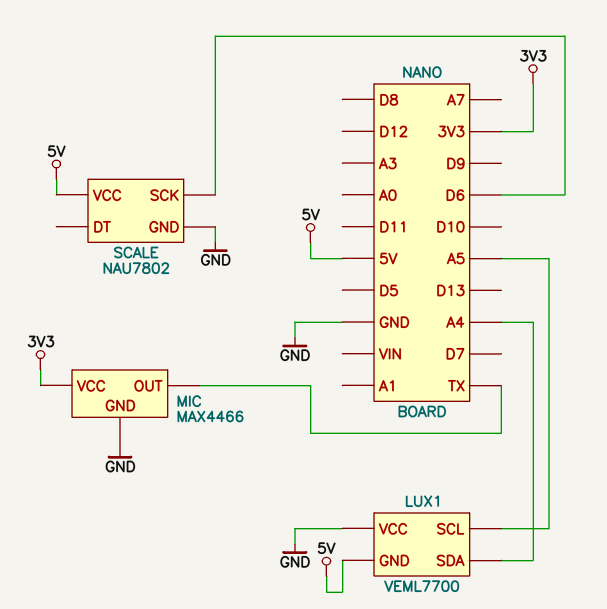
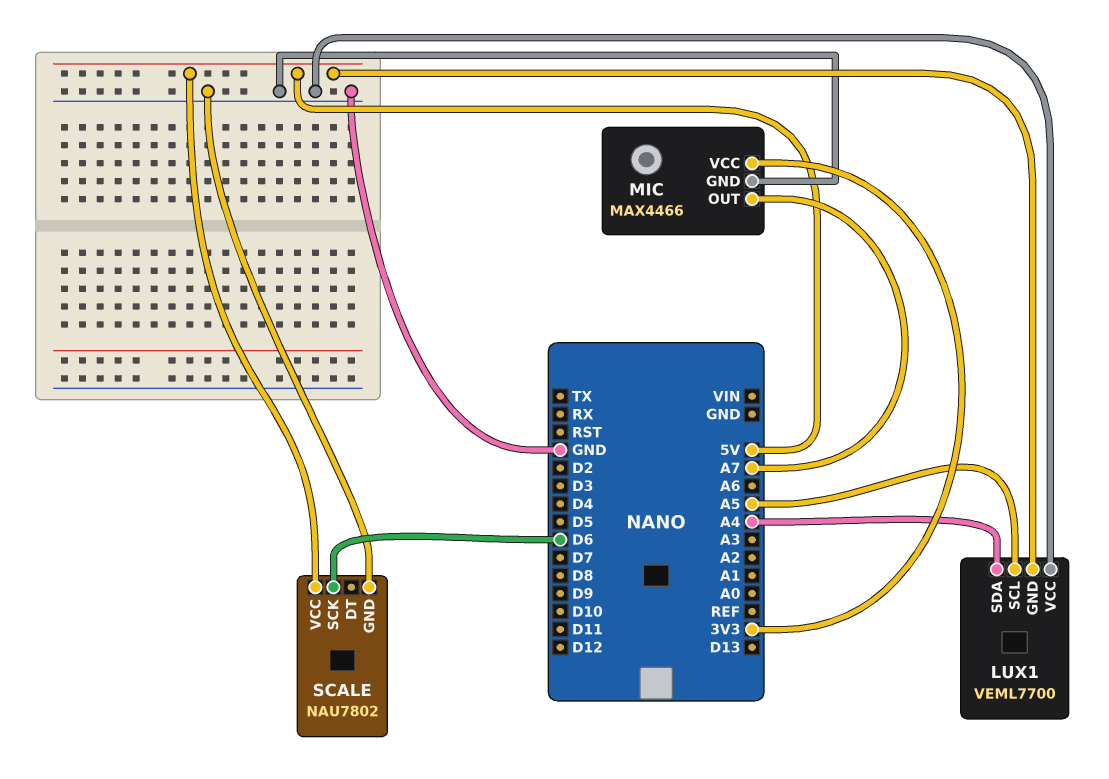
MIC pin OUT: TX -> A7

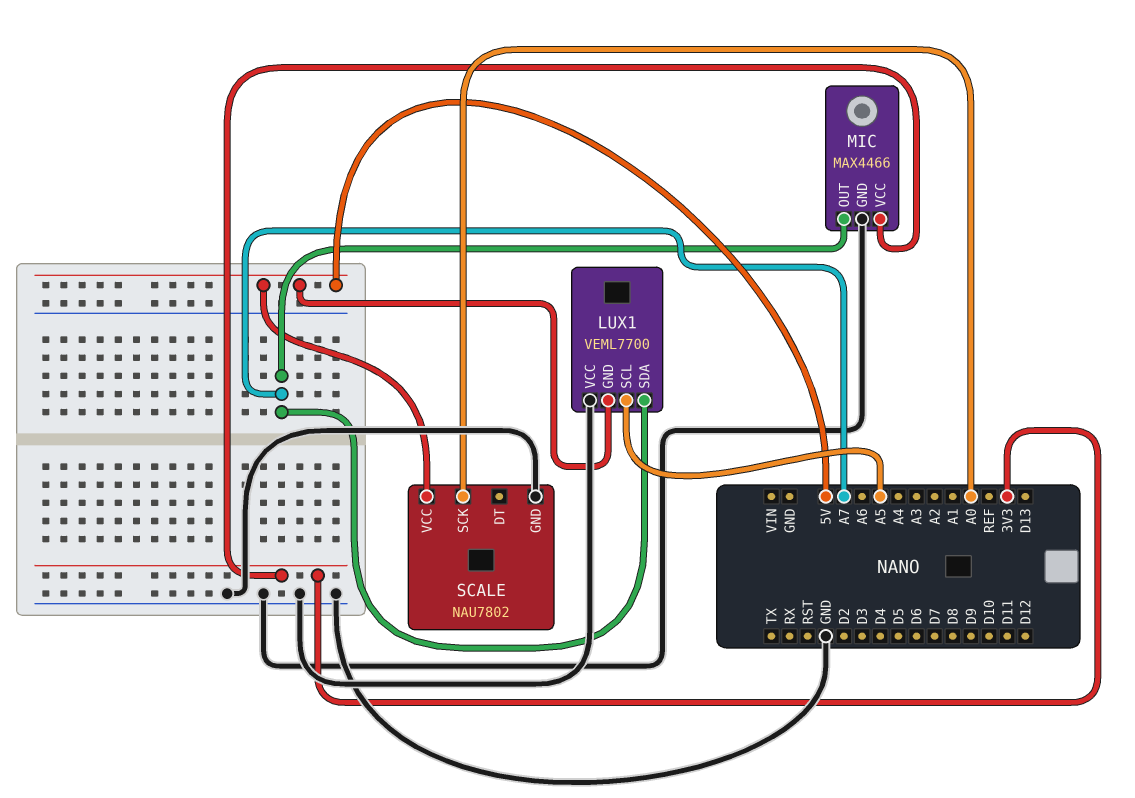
LUX1 pin SDA: A4 -> A7
SCALE pin SCK: D6 -> A0

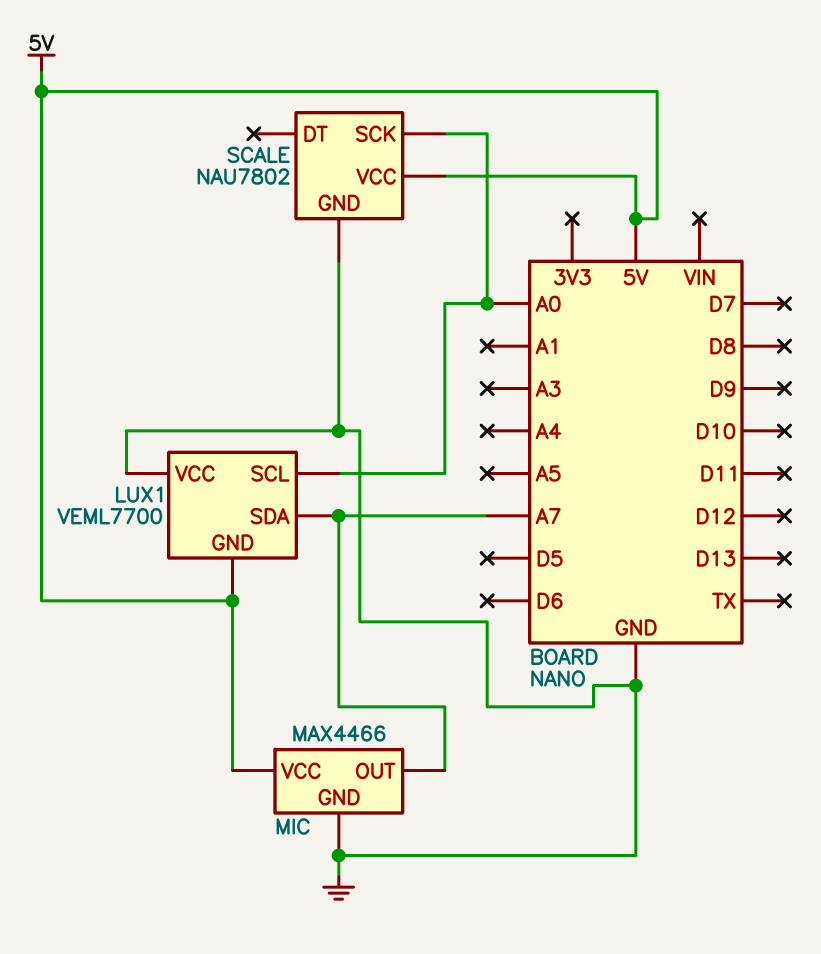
LUX1 pin SCL: A5 -> A0
MIC pin VCC: 3V3 -> 5V

